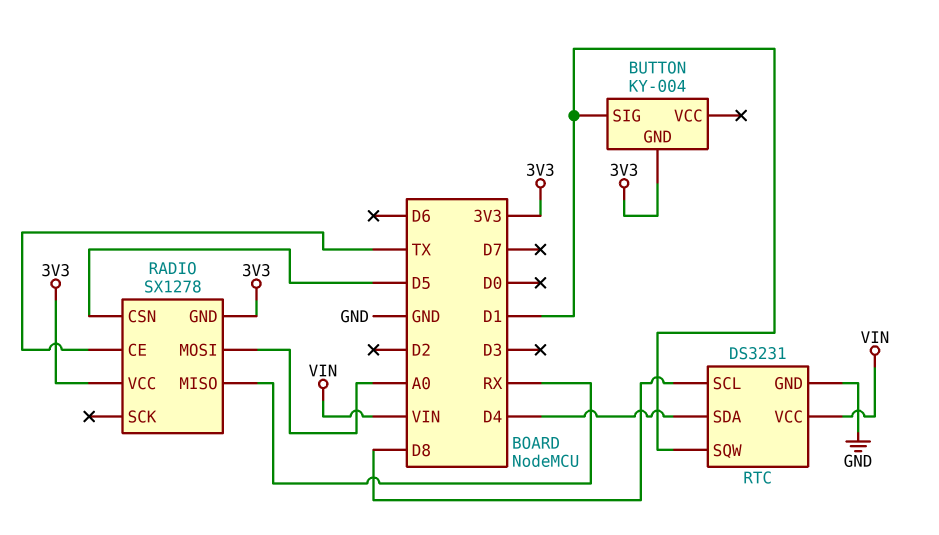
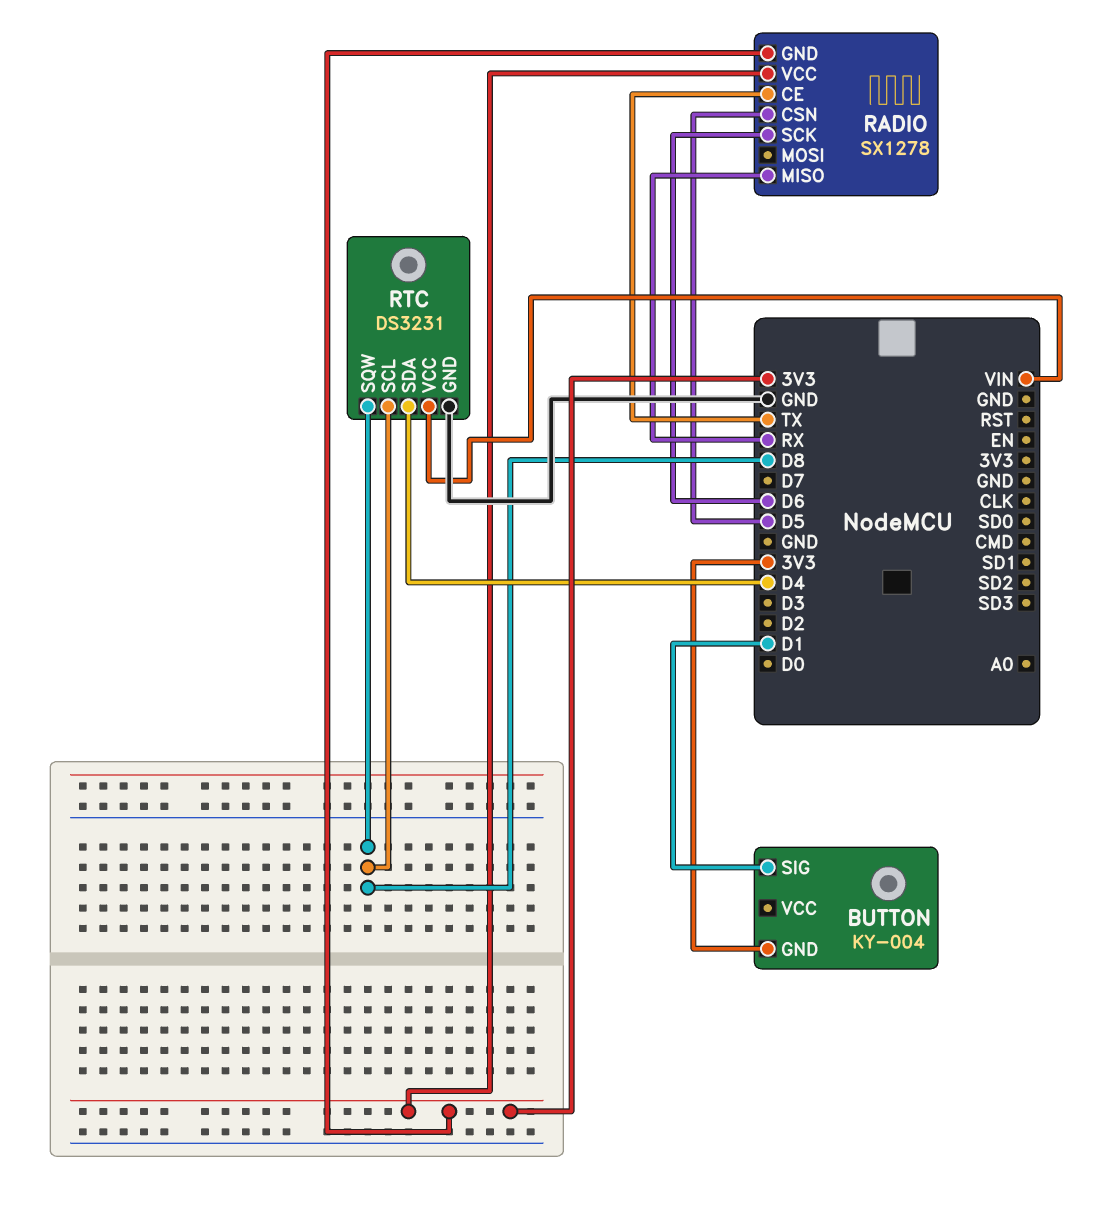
RADIO pin MOSI: A0 -> none
RADIO pin SCK: none -> D6
RTC pin SQW: D1 -> D8

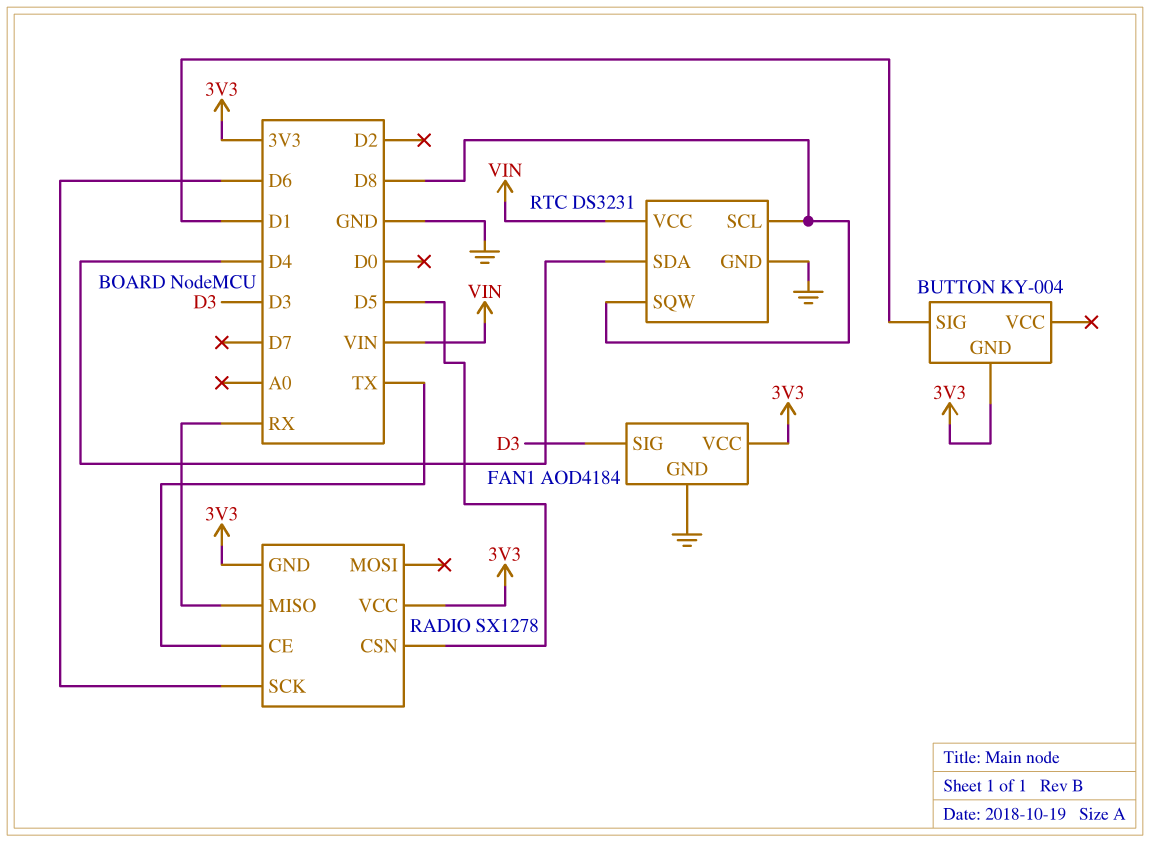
FAN1: none -> AOD4184
FAN1 pin GND: none -> GND
FAN1 pin SIG: none -> D3
FAN1 pin VCC: none -> 3V3

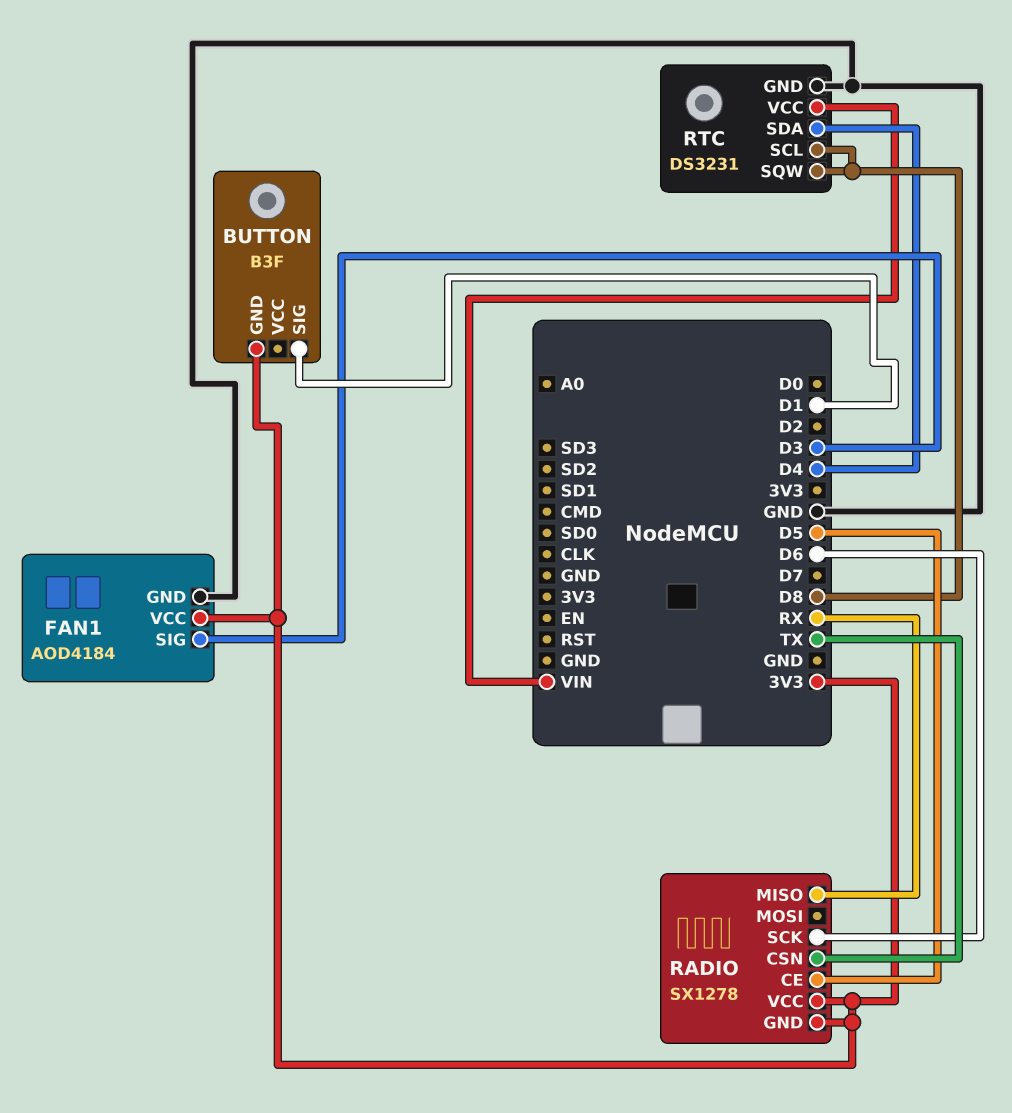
BUTTON: KY-004 -> B3F
RADIO pin CE: TX -> D5
RADIO pin CSN: D5 -> TX

